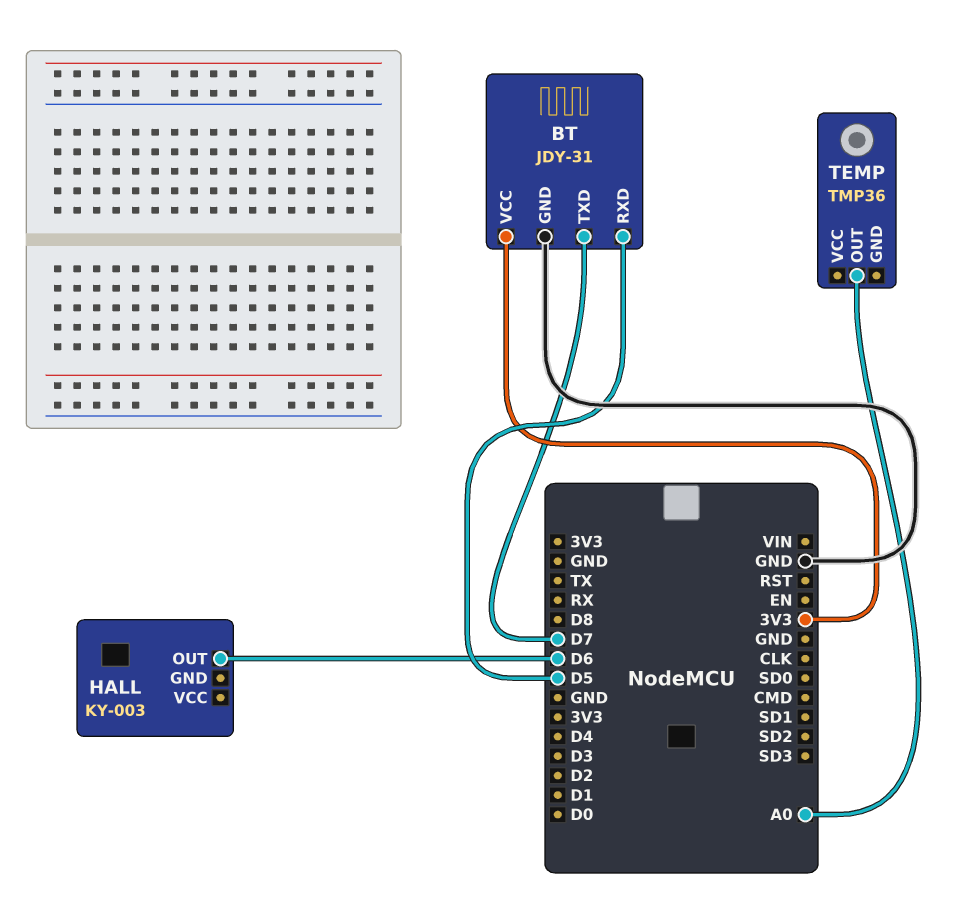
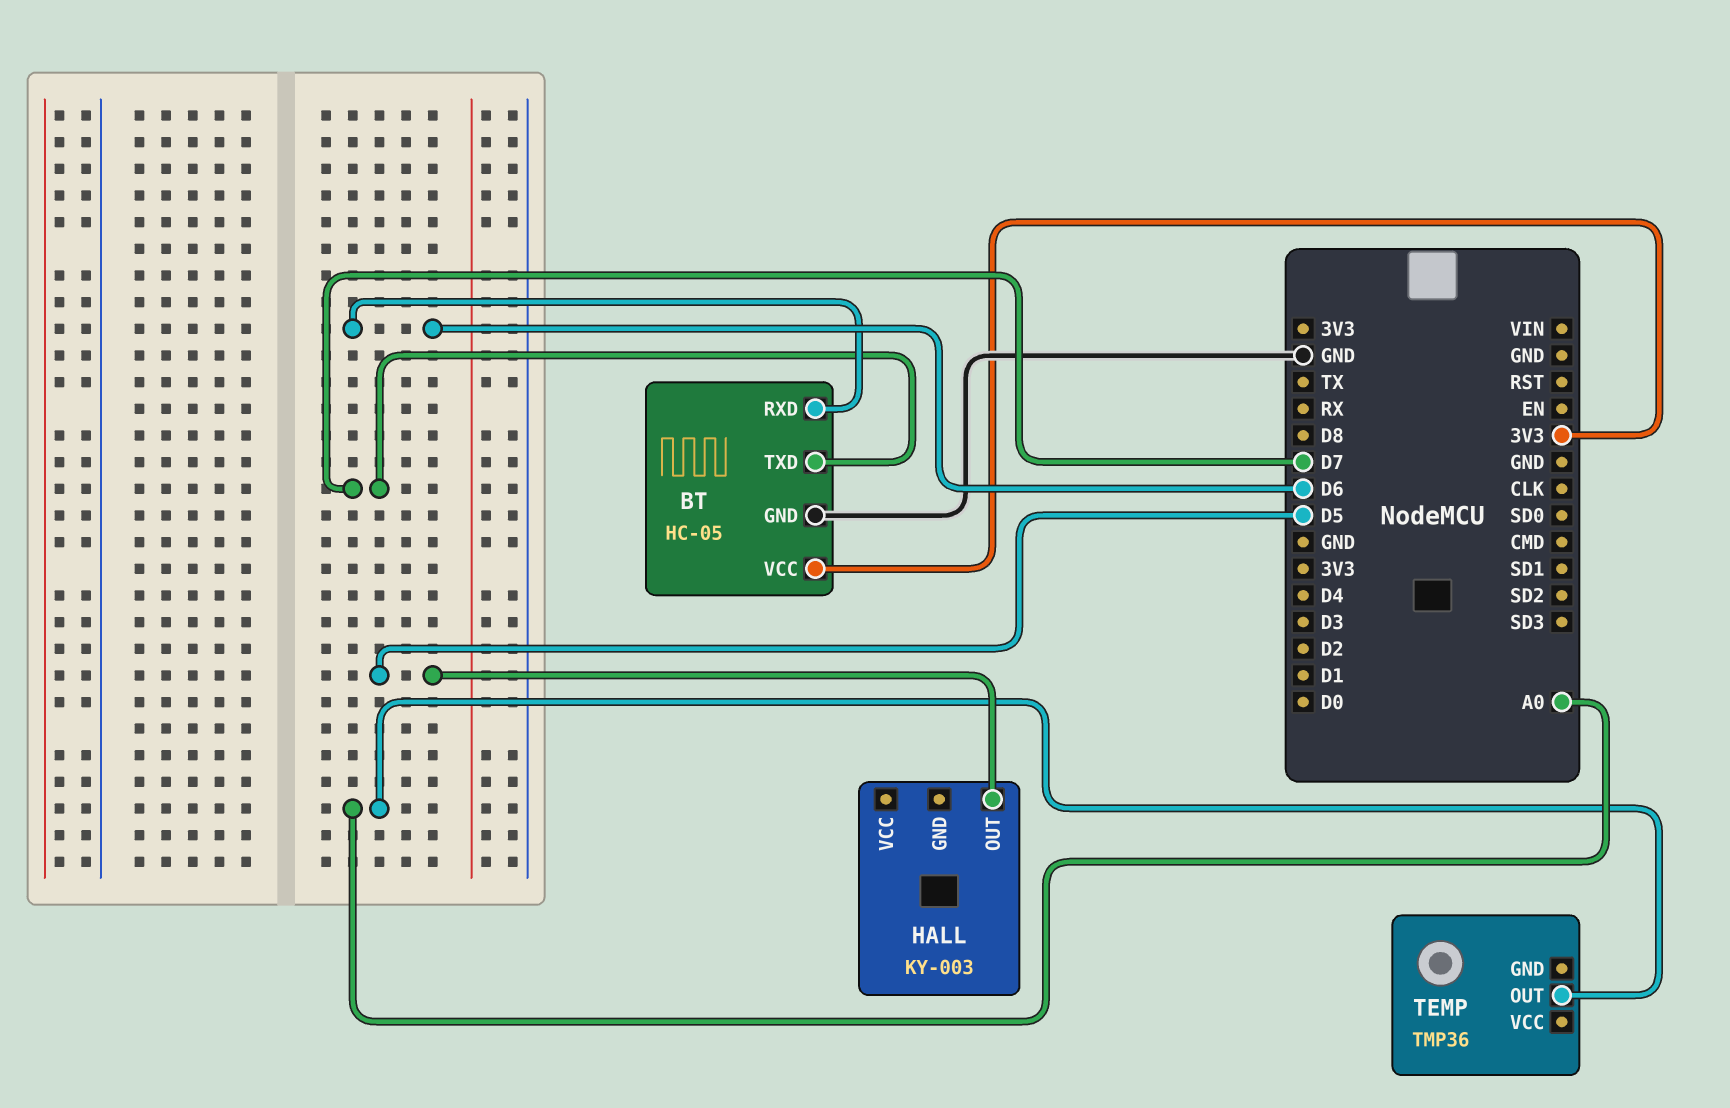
BT: JDY-31 -> HC-05
BT pin RXD: D5 -> D6
HALL pin OUT: D6 -> D5

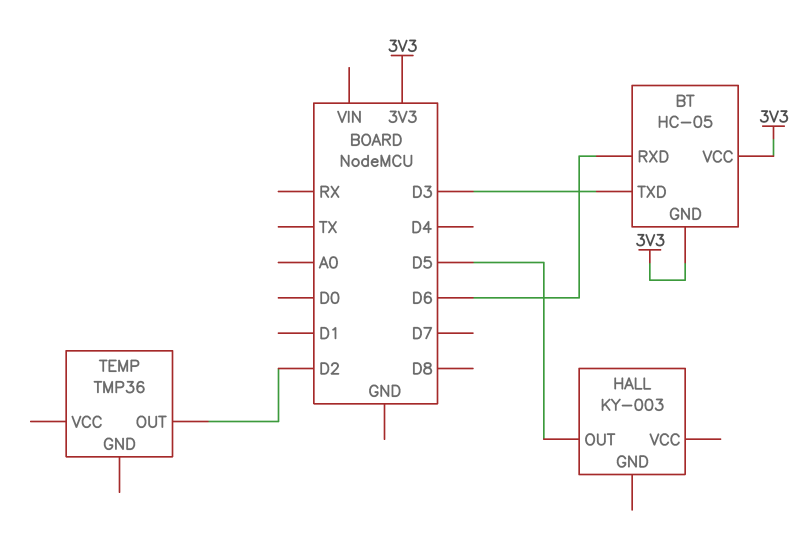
BT pin GND: GND -> 3V3
BT pin TXD: D7 -> D3
TEMP pin OUT: A0 -> D2

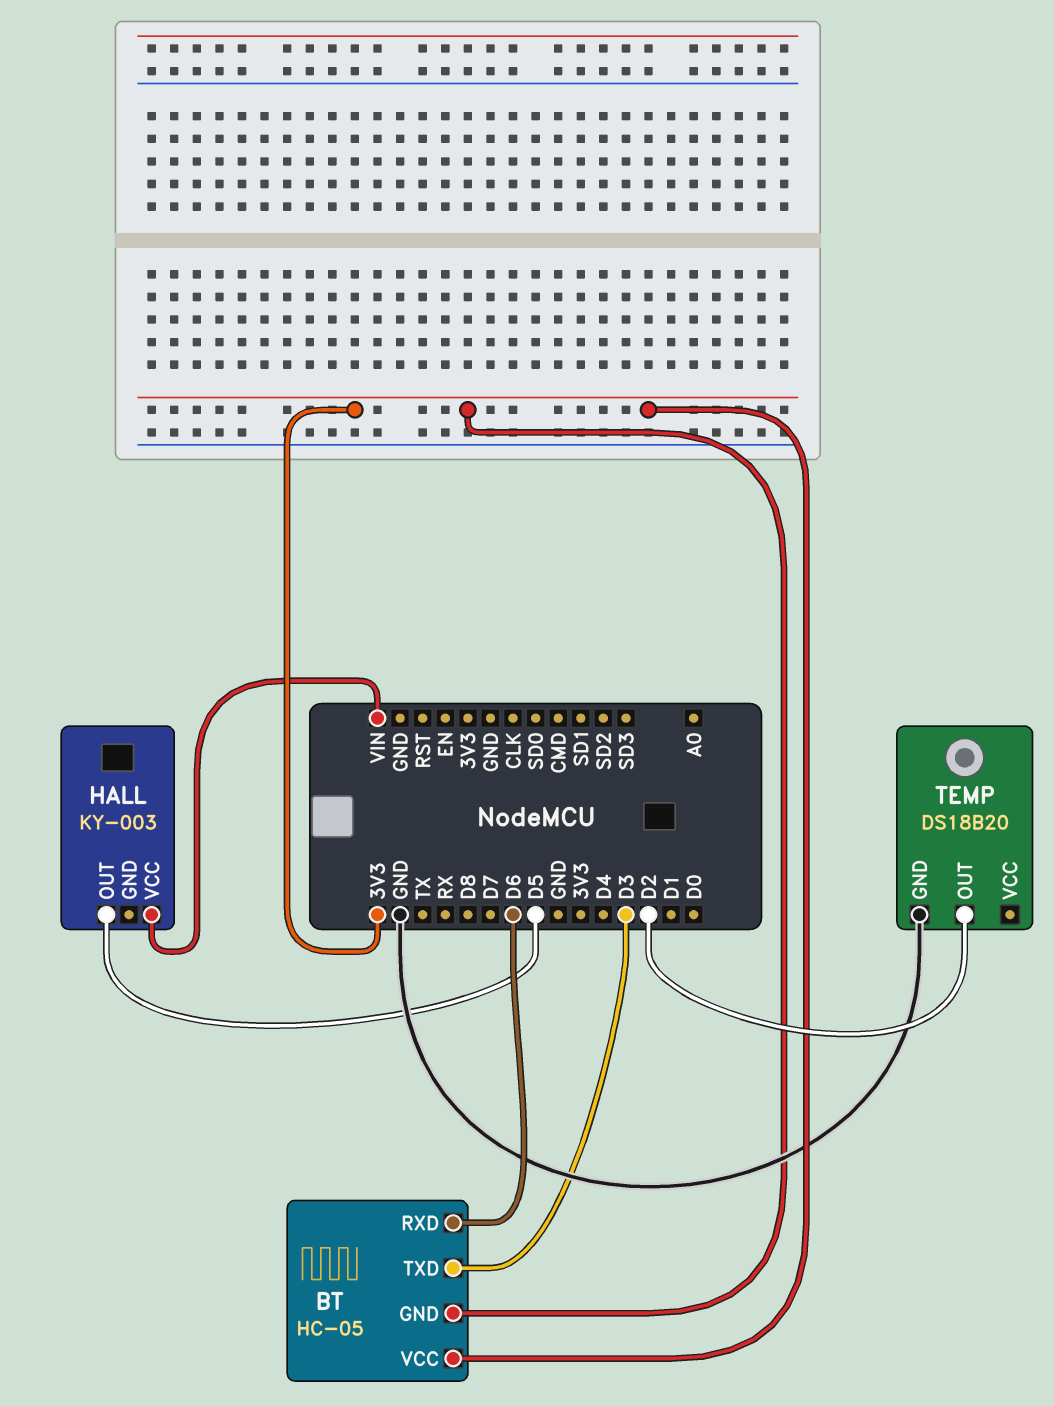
HALL pin VCC: none -> VIN
TEMP: TMP36 -> DS18B20
TEMP pin GND: none -> GND

